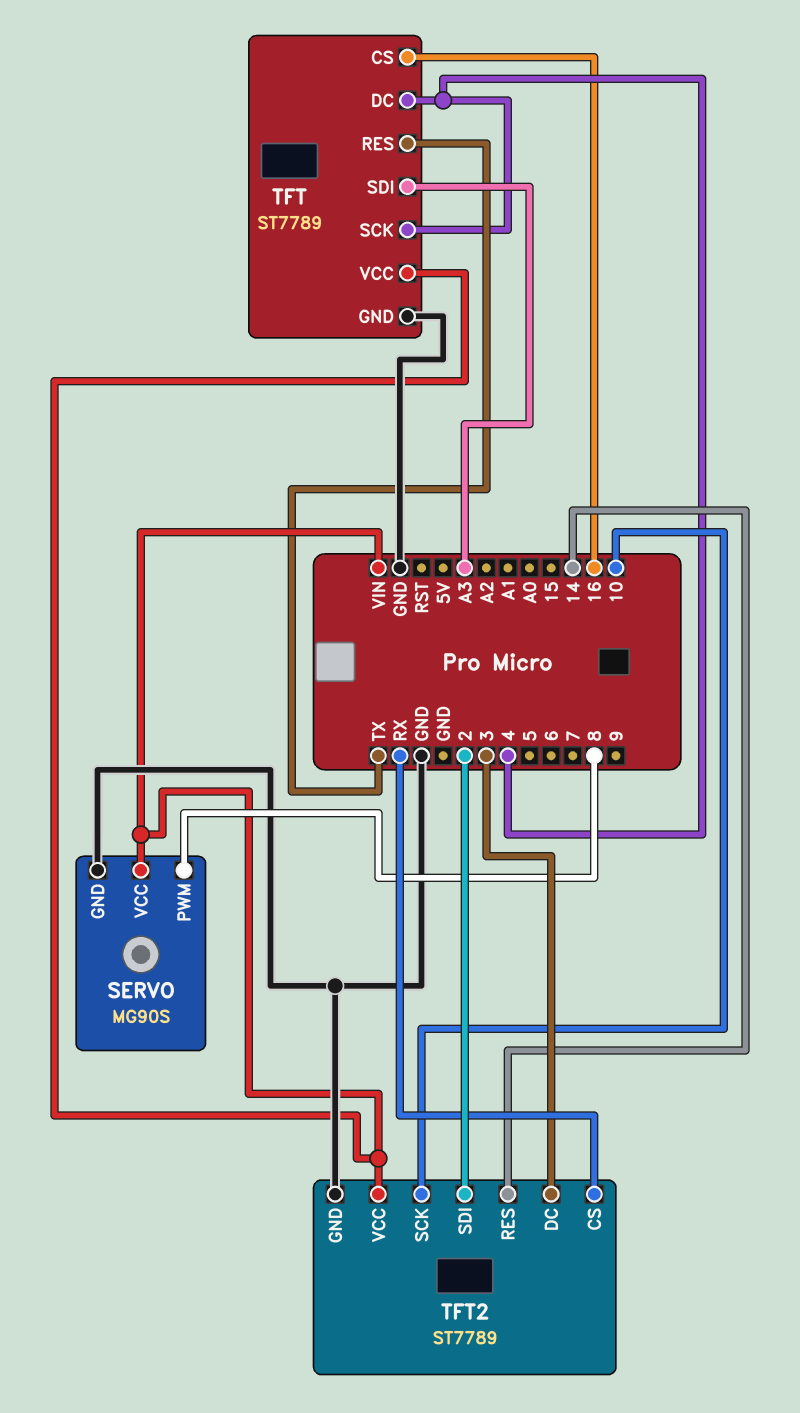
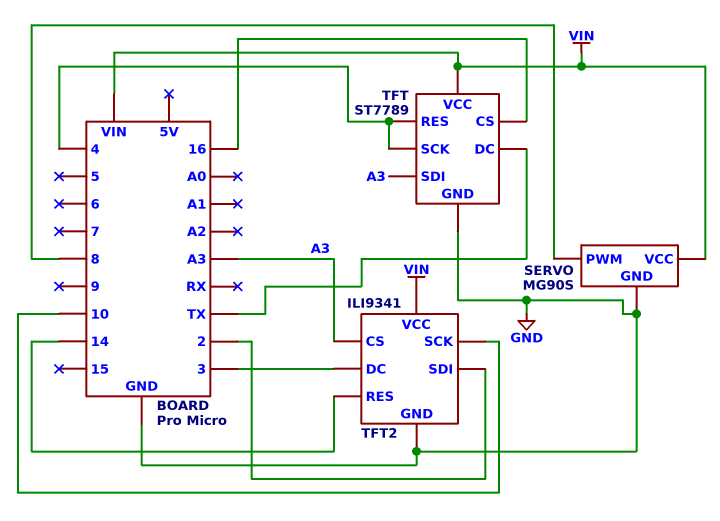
TFT pin DC: 4 -> TX
TFT pin RES: TX -> 4
TFT2: ST7789 -> ILI9341
TFT2 pin CS: RX -> A3

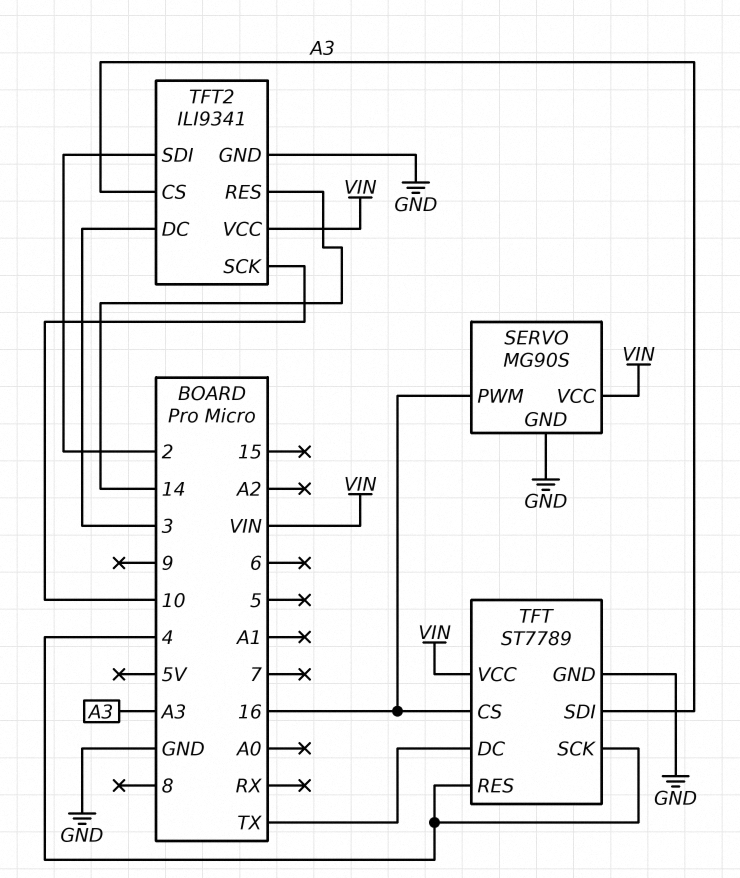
SERVO pin PWM: 8 -> 16

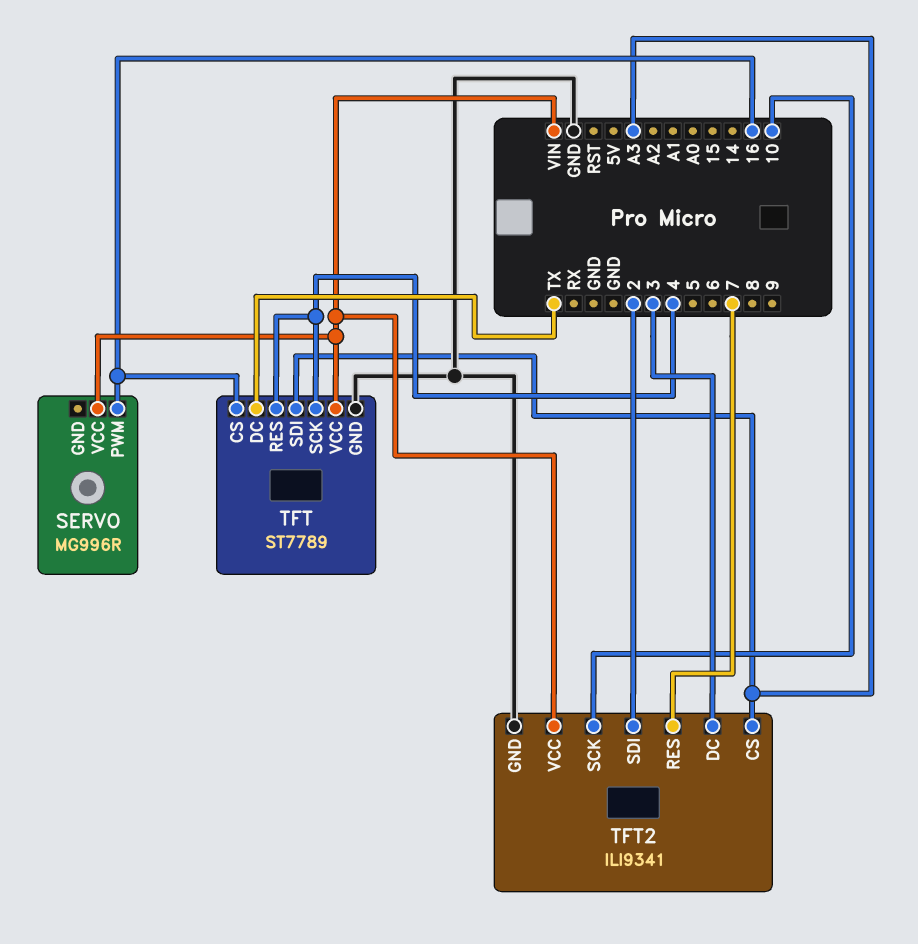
SERVO: MG90S -> MG996R
SERVO pin GND: GND -> none
TFT2 pin RES: 14 -> 7

